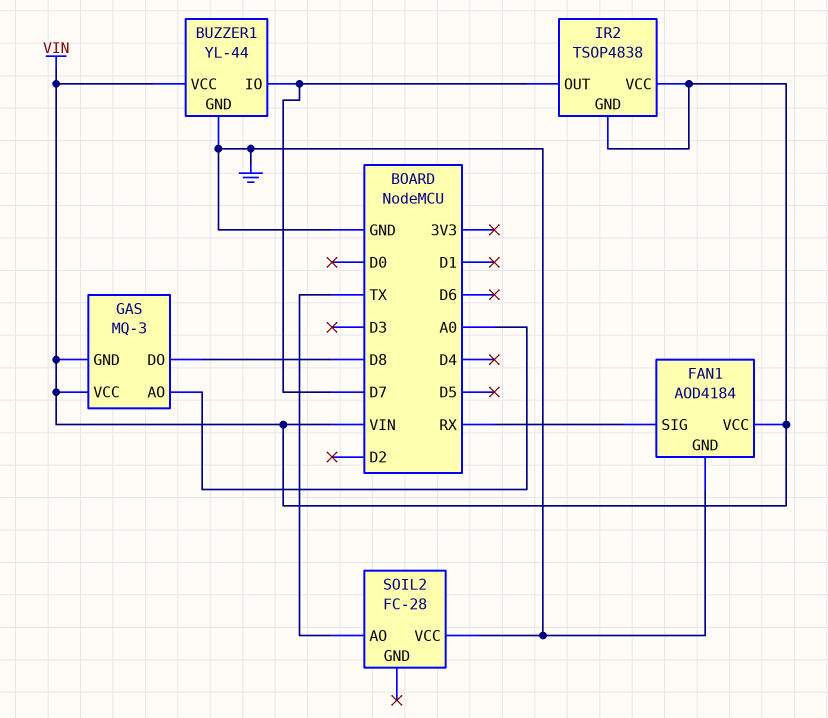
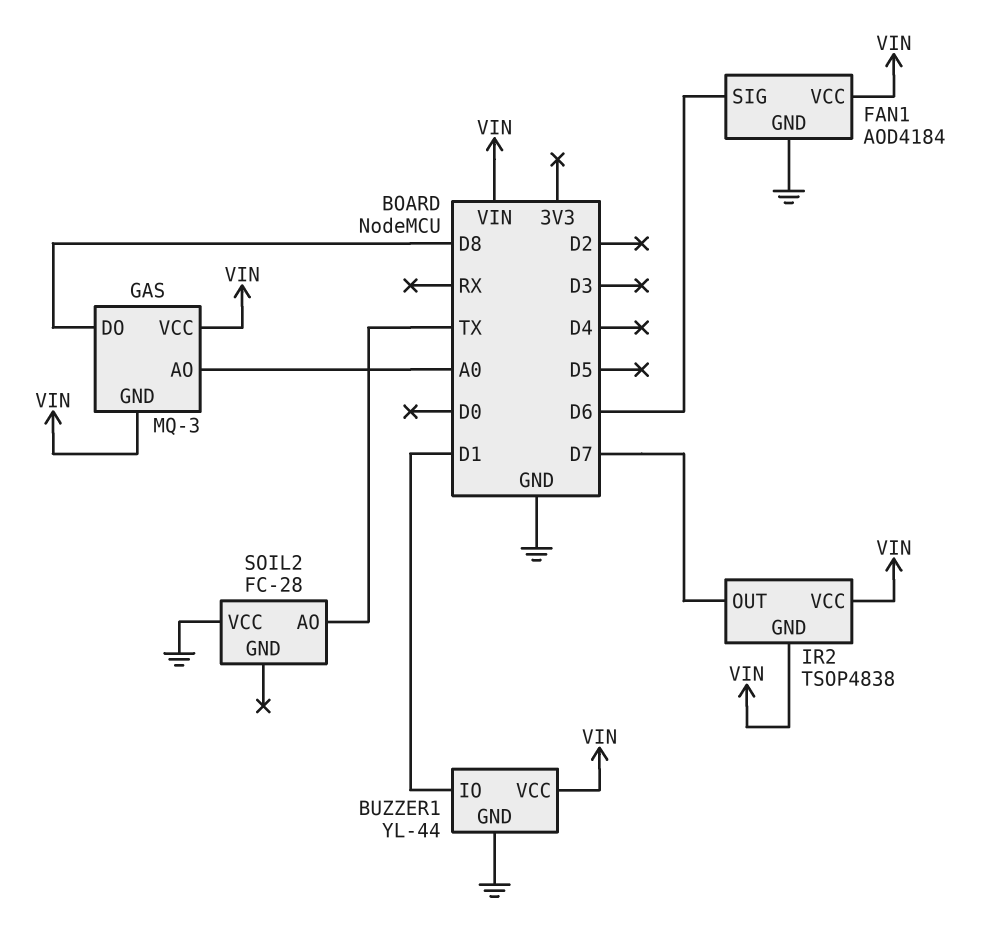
BUZZER1 pin IO: D7 -> D1
FAN1 pin SIG: RX -> D6

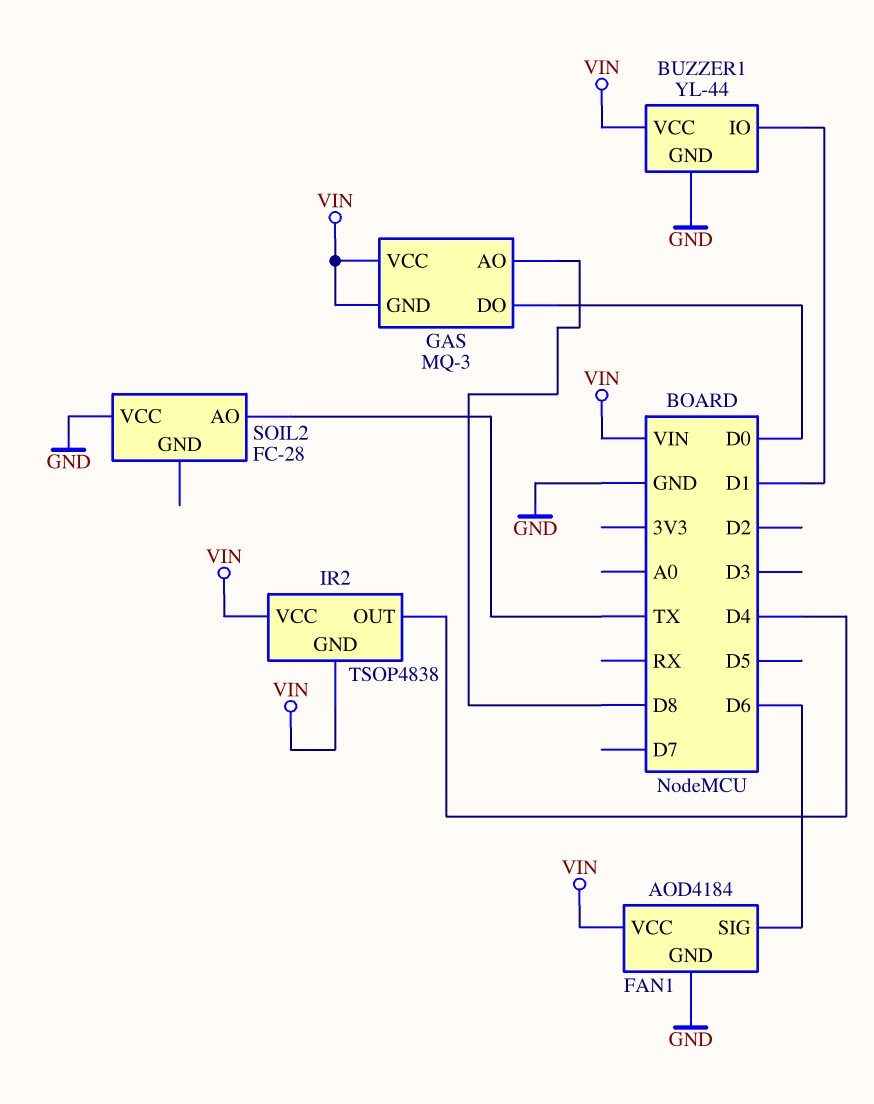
GAS pin AO: A0 -> D8
GAS pin DO: D8 -> D0
IR2 pin OUT: D7 -> D4

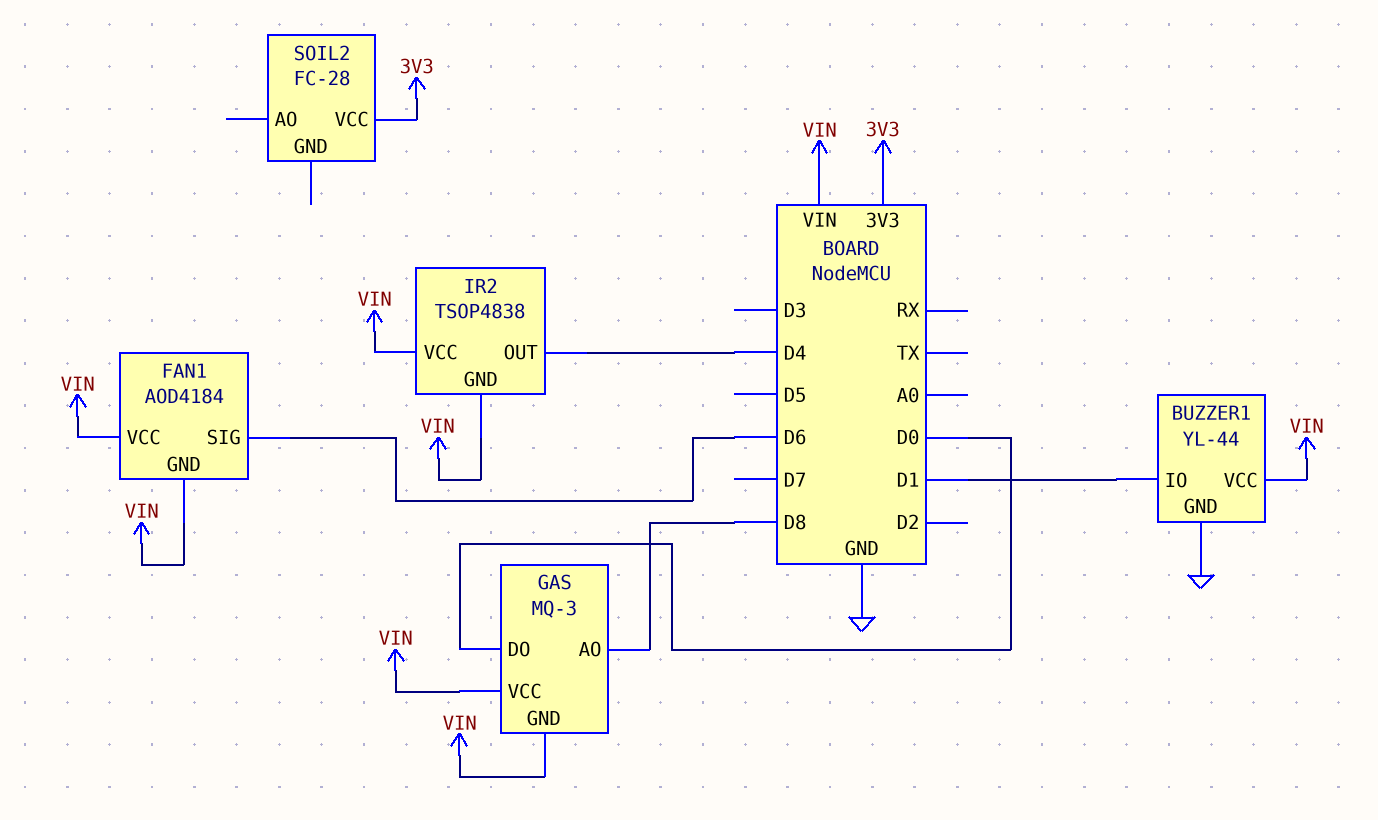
FAN1 pin GND: GND -> VIN
SOIL2 pin AO: TX -> none
SOIL2 pin VCC: GND -> 3V3

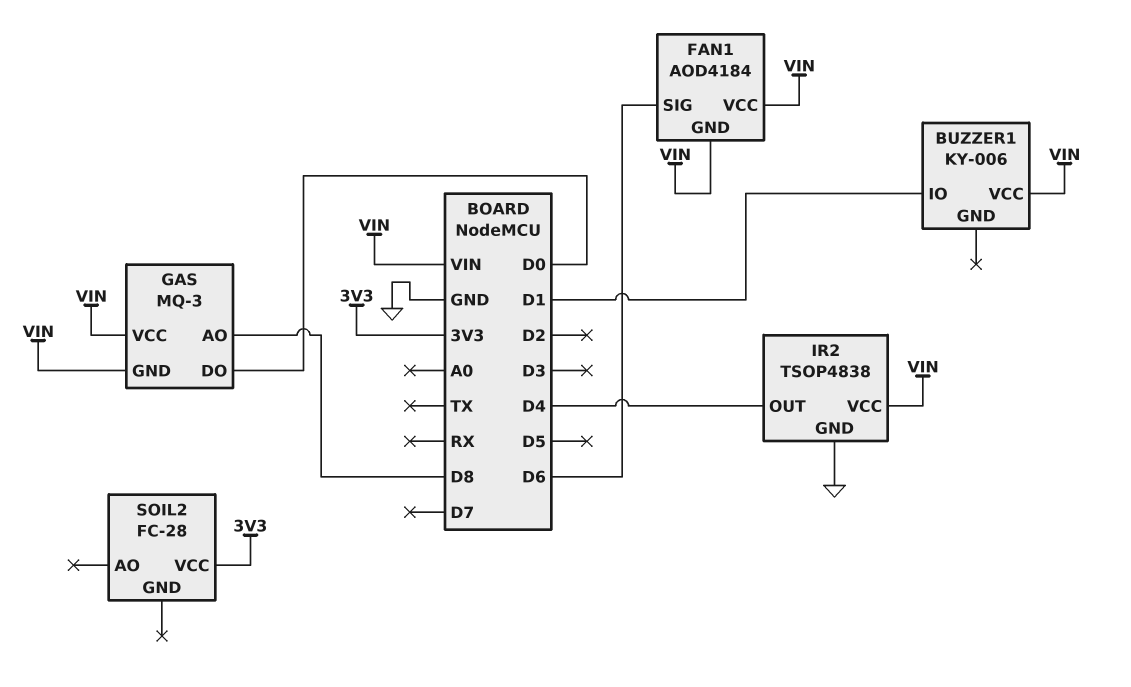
BUZZER1: YL-44 -> KY-006
BUZZER1 pin GND: GND -> none
IR2 pin GND: VIN -> GND

